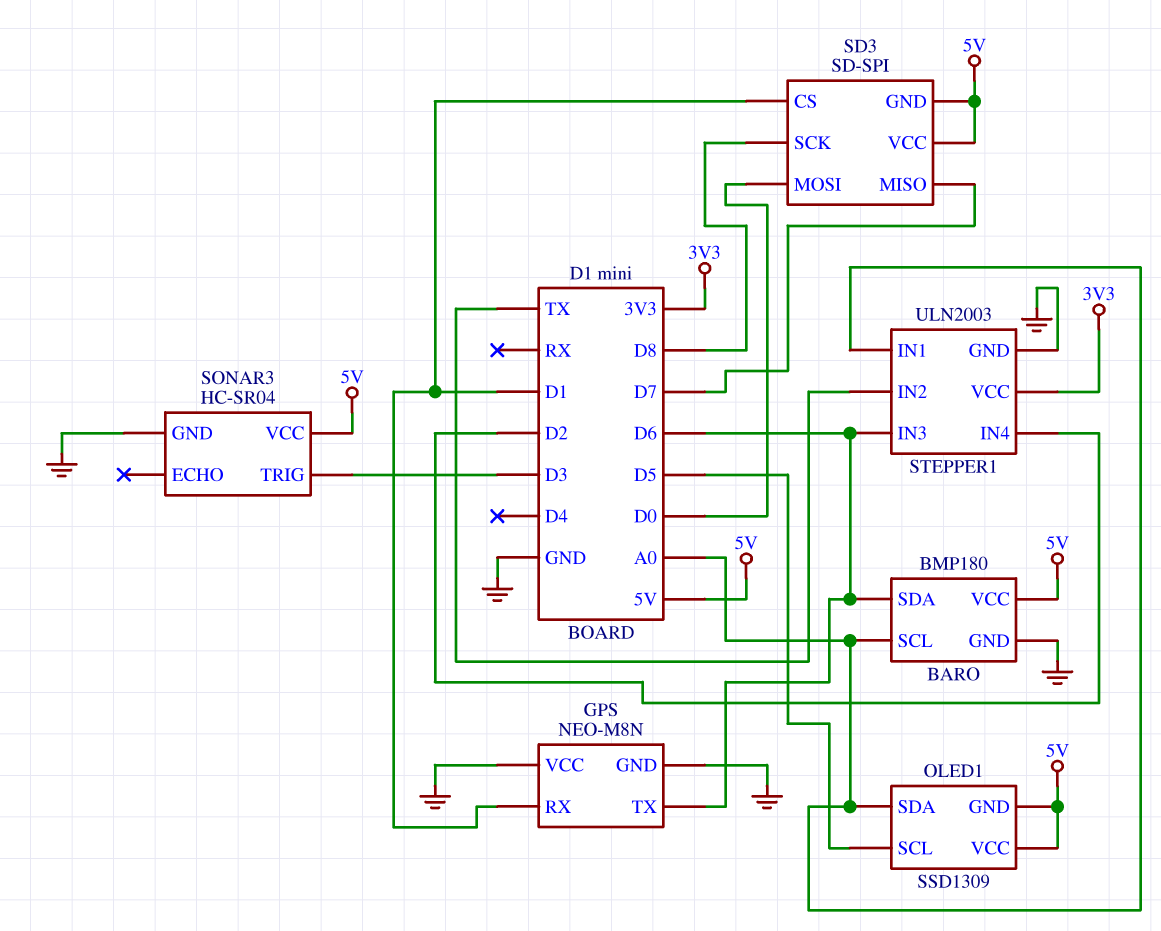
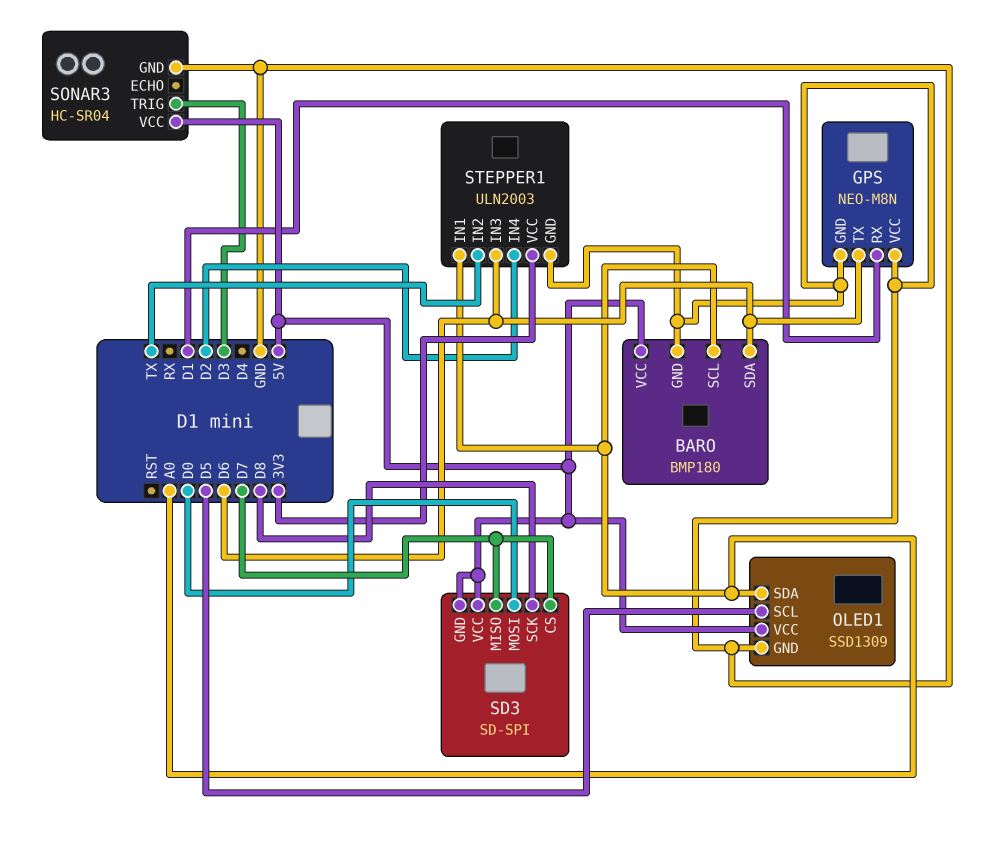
OLED1 pin GND: 5V -> GND
SD3 pin CS: D1 -> D7

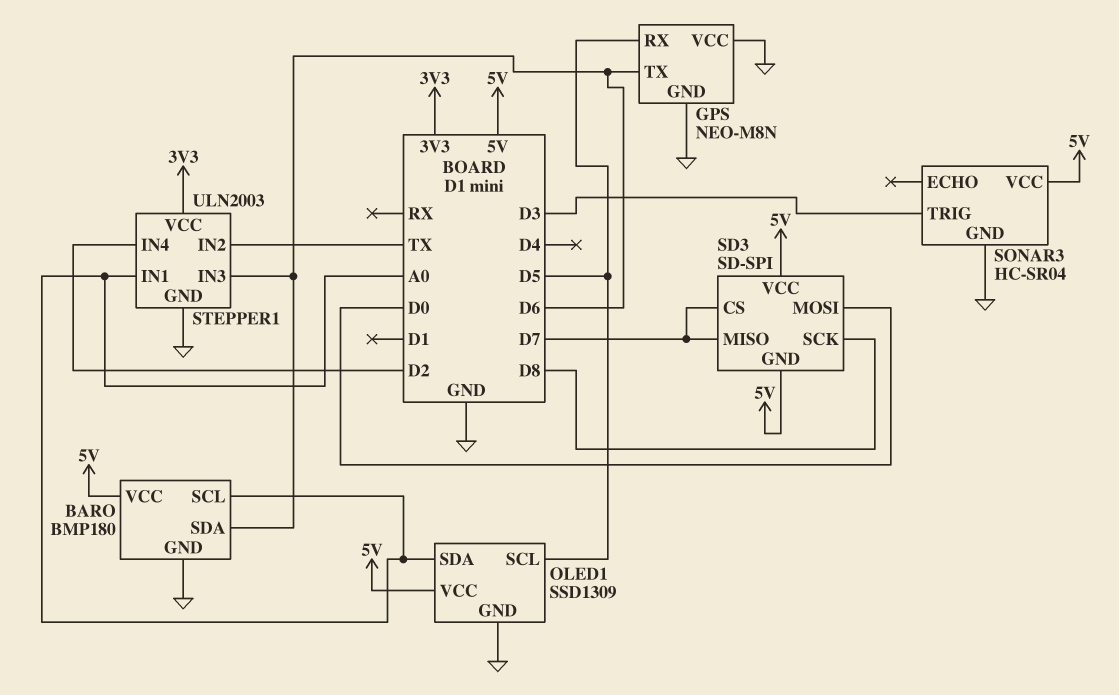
GPS pin RX: D1 -> D5

